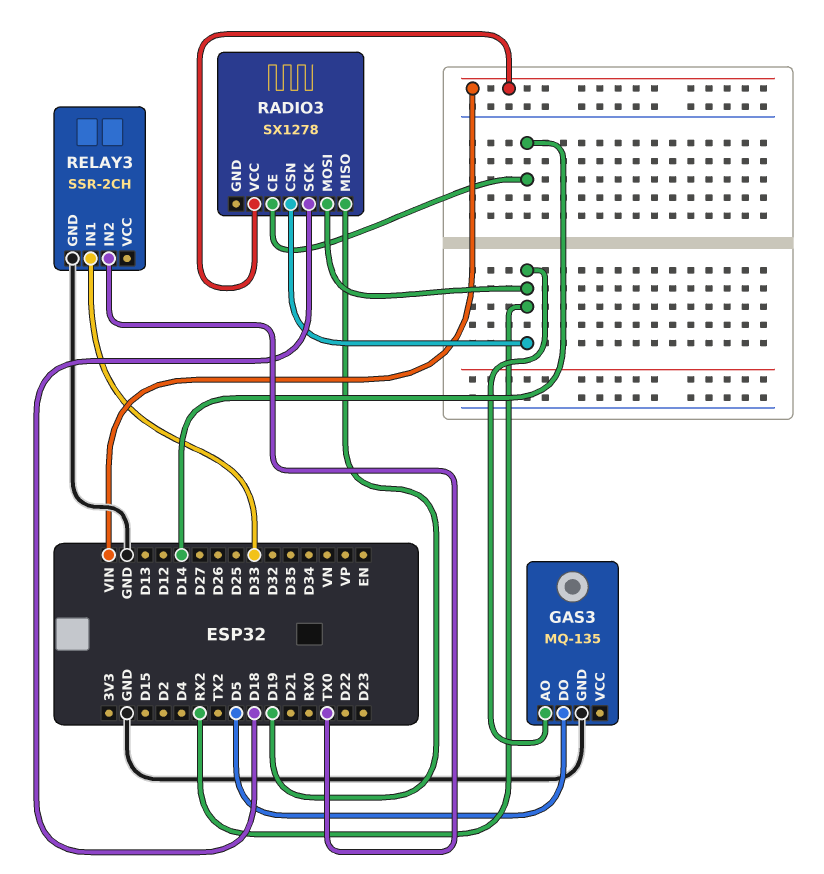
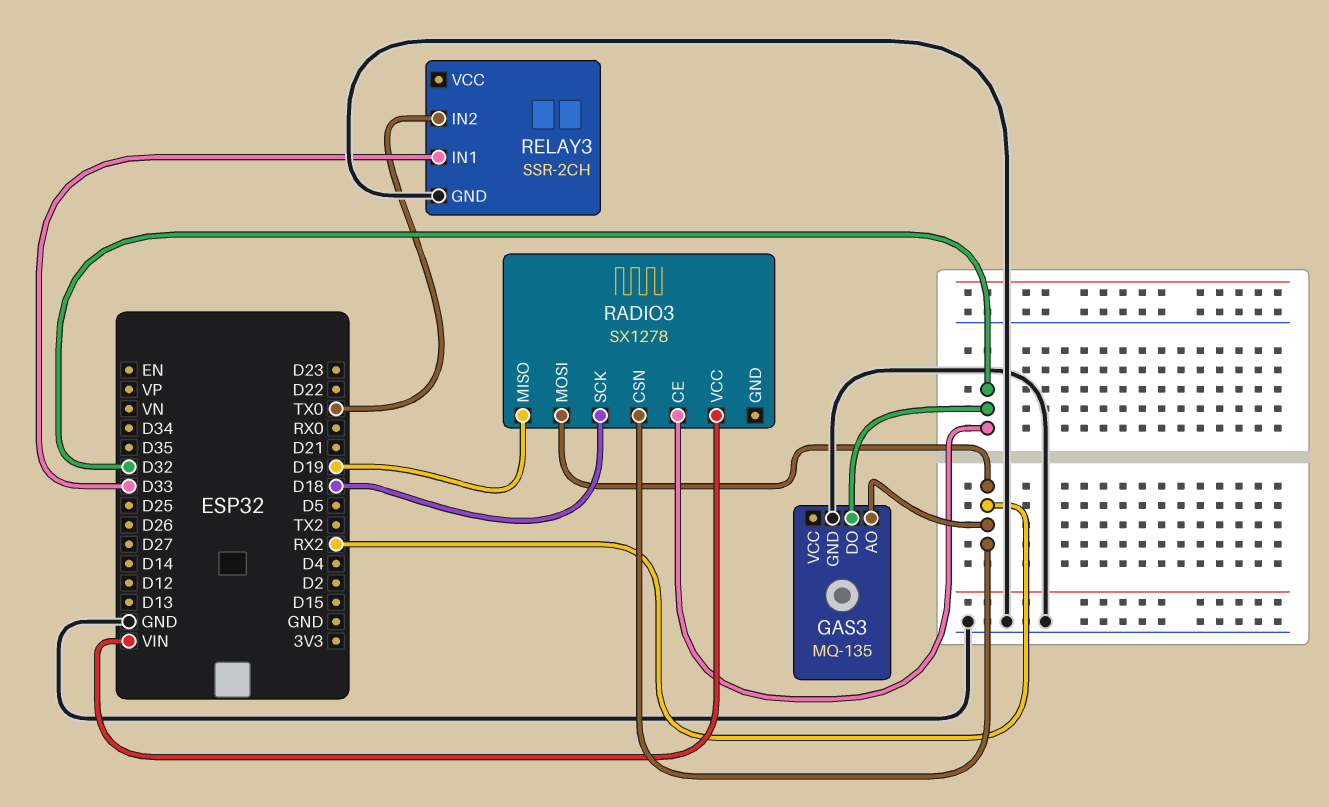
GAS3 pin DO: D5 -> D32
RADIO3 pin CE: D14 -> D32

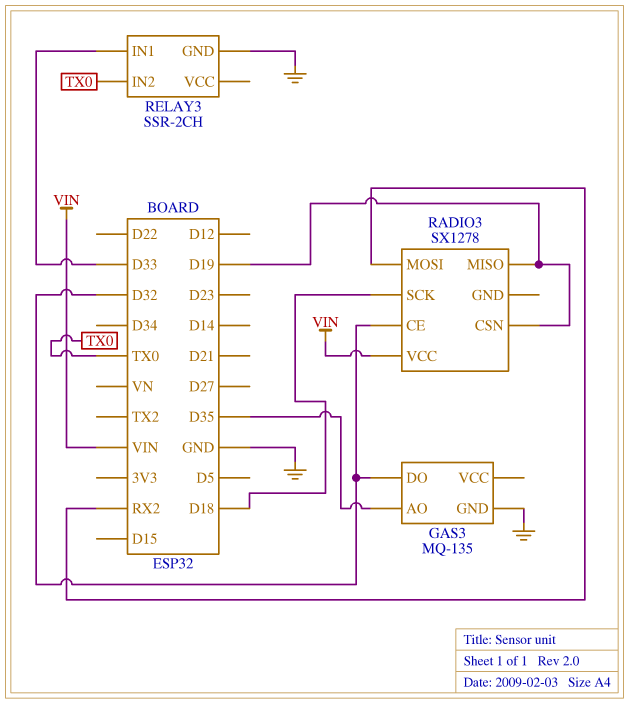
GAS3 pin AO: RX2 -> D35
RADIO3 pin CSN: RX2 -> D19

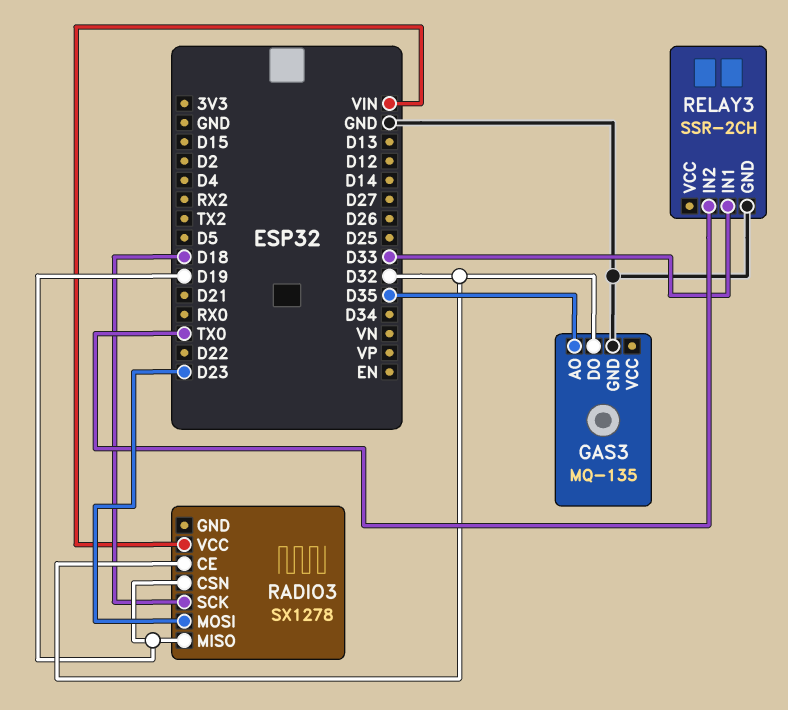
RADIO3 pin MOSI: RX2 -> D23

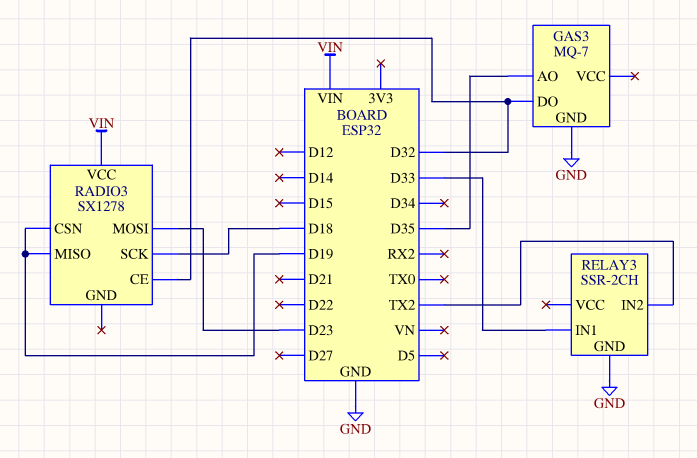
GAS3: MQ-135 -> MQ-7
RELAY3 pin IN2: TX0 -> TX2

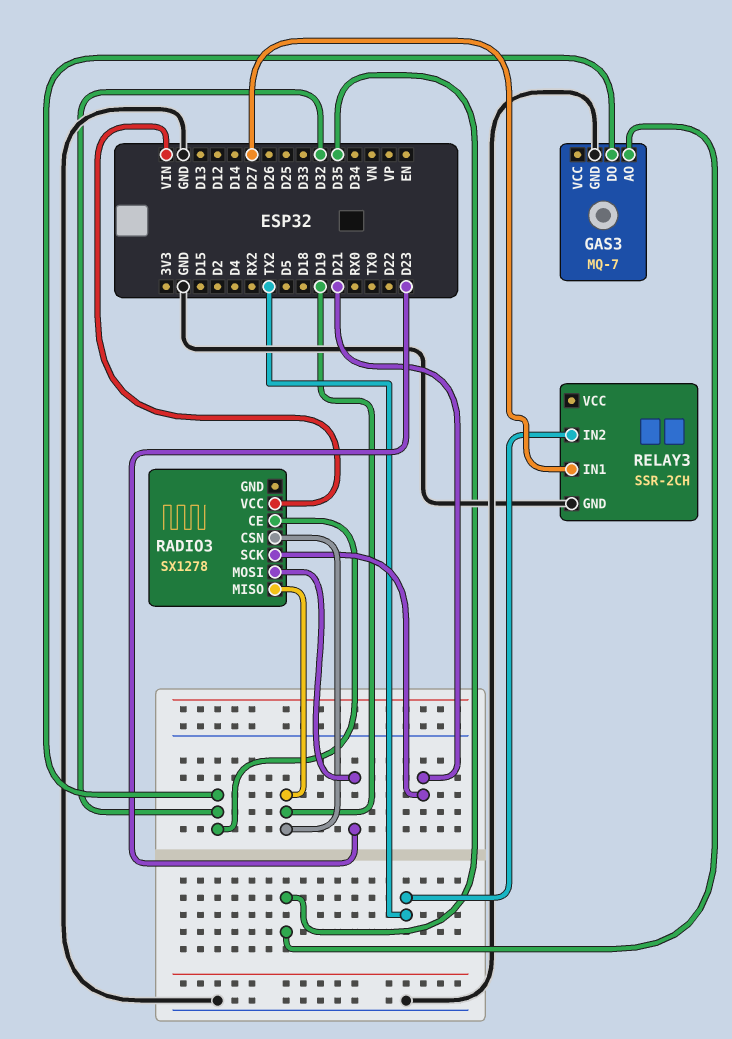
RADIO3 pin SCK: D18 -> D21
RELAY3 pin IN1: D33 -> D27

